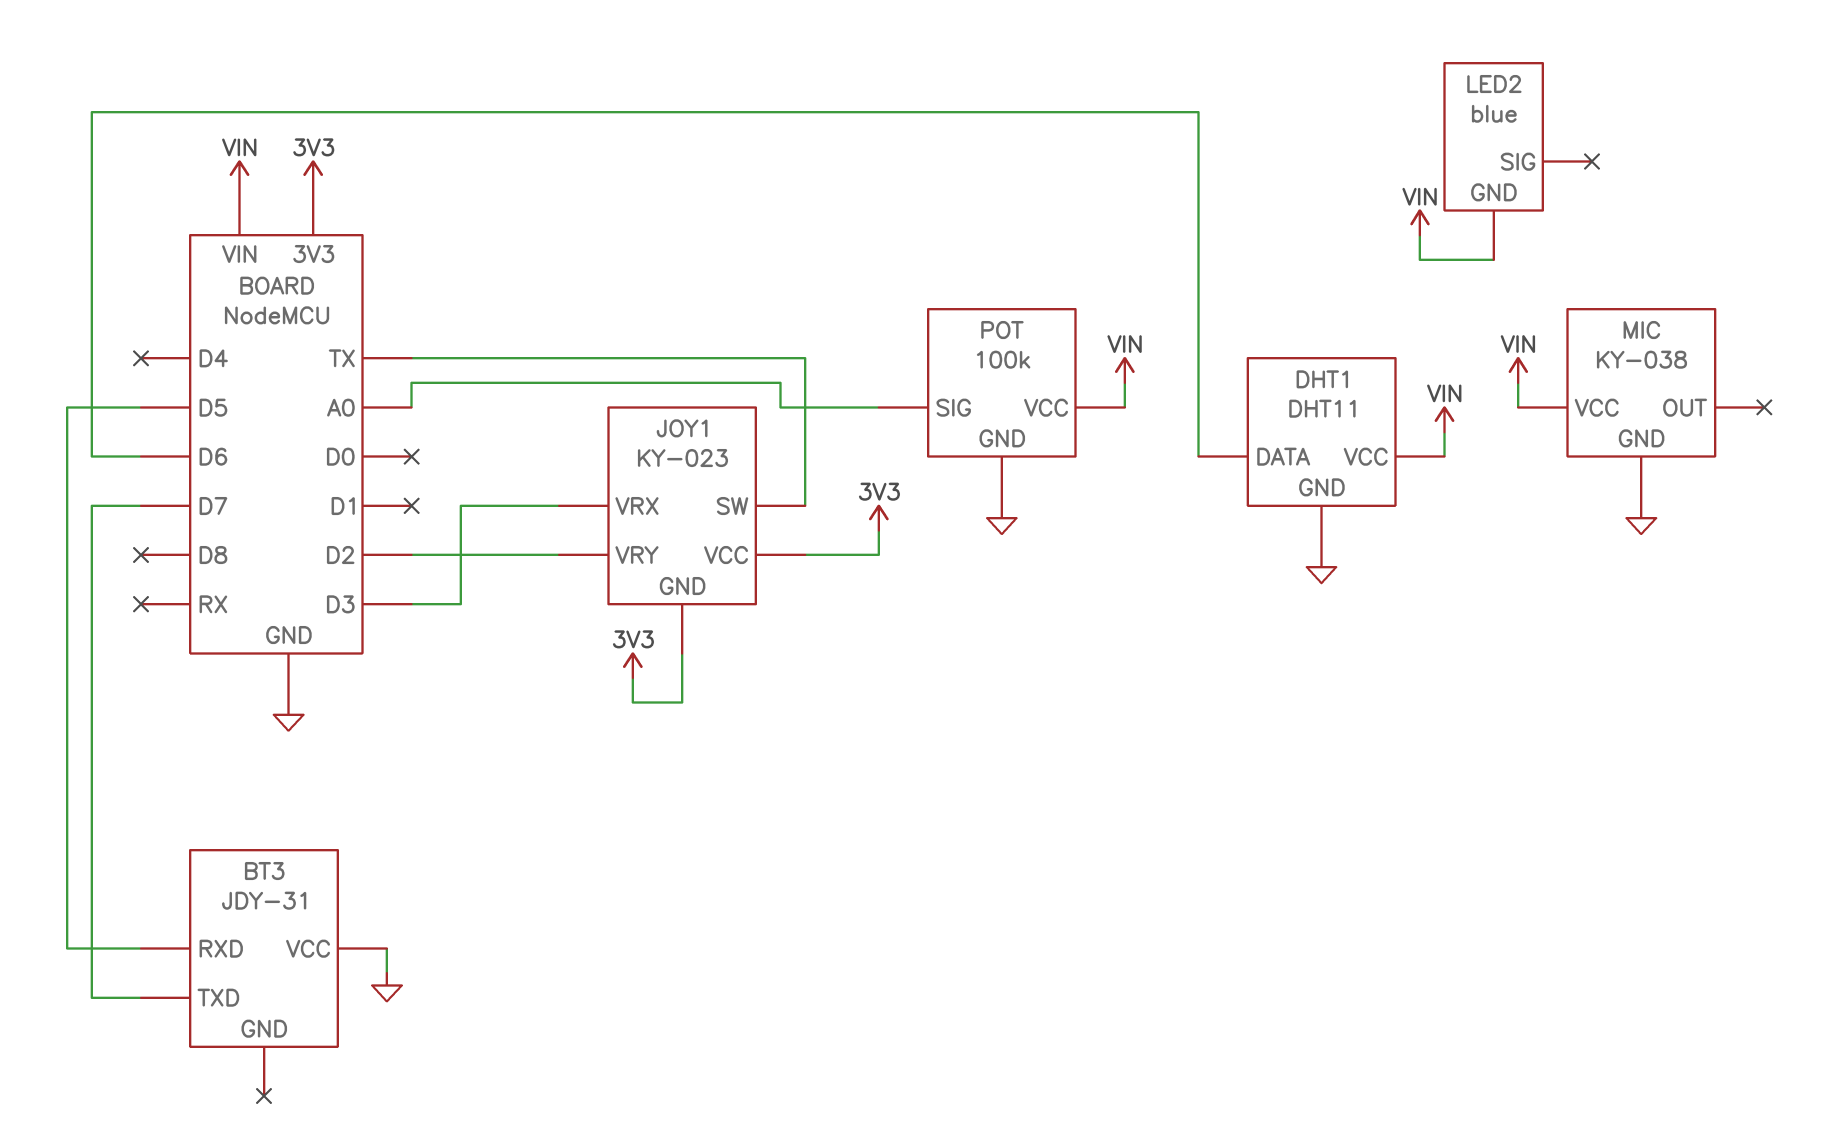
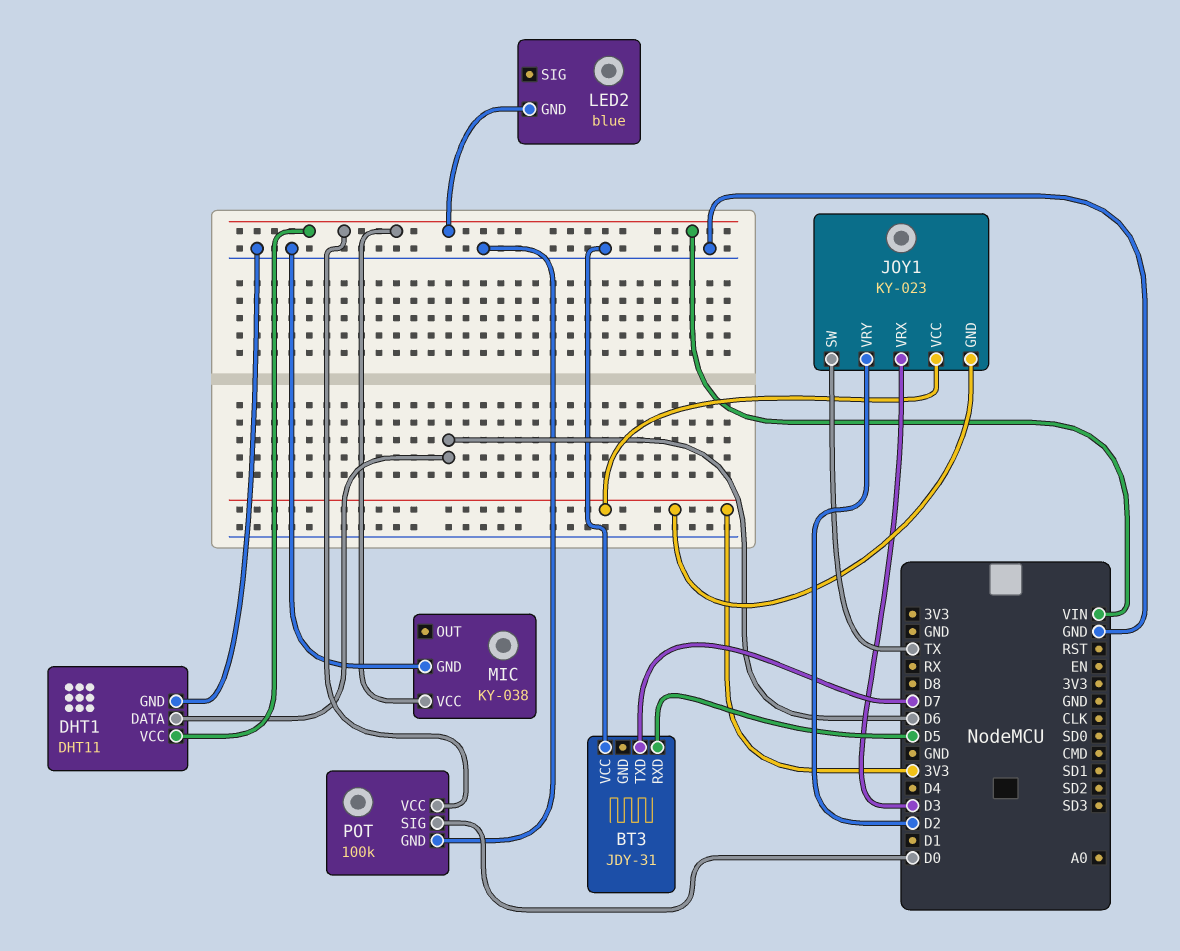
POT pin SIG: A0 -> D0

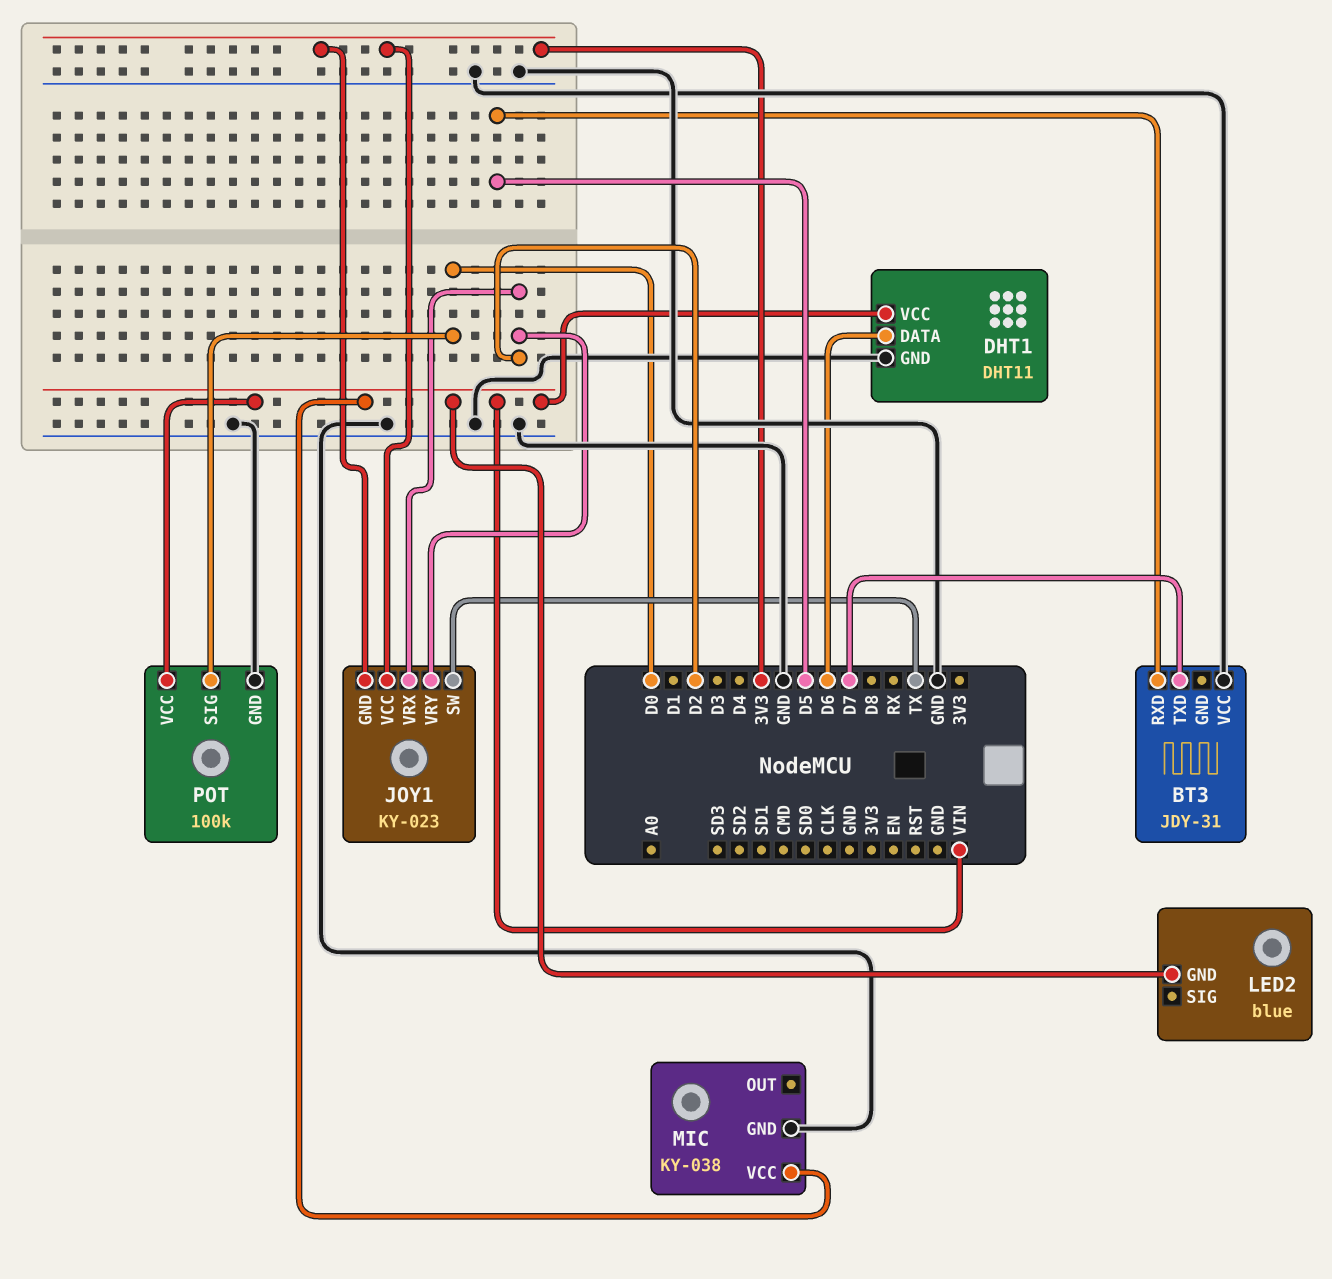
JOY1 pin VRX: D3 -> D2

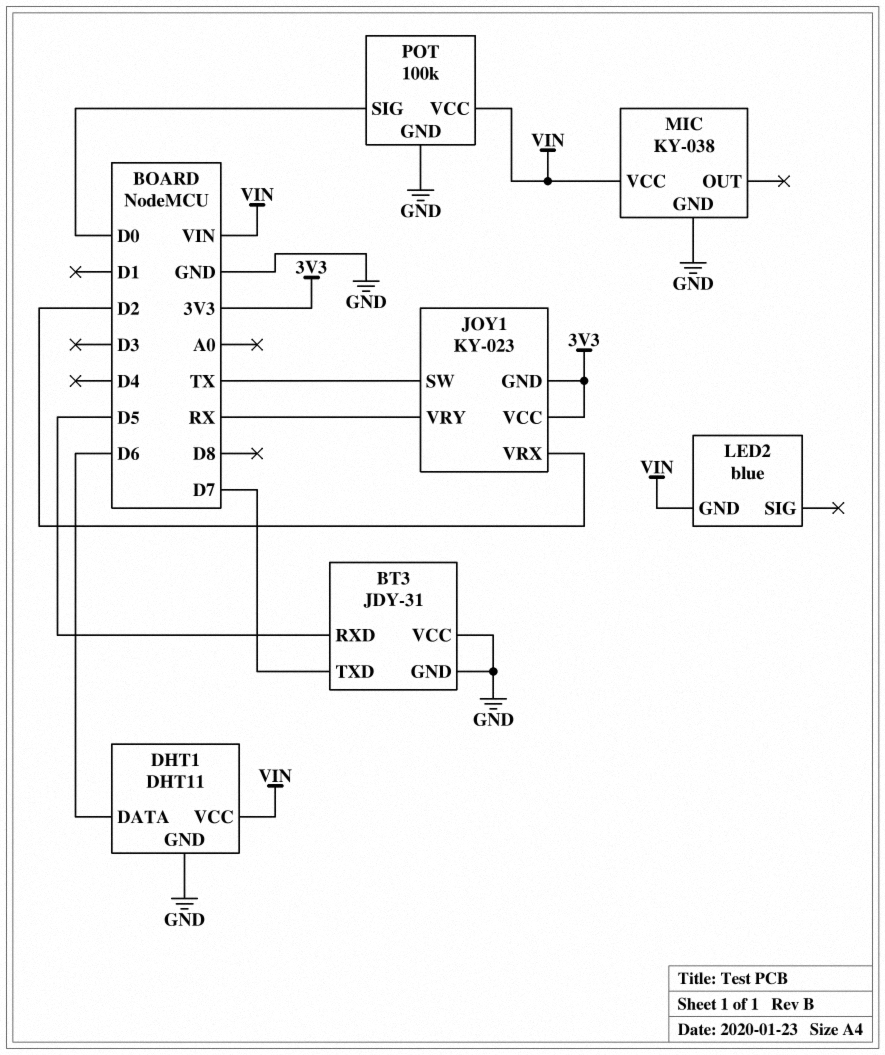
BT3 pin GND: none -> GND
JOY1 pin VRY: D2 -> RX

